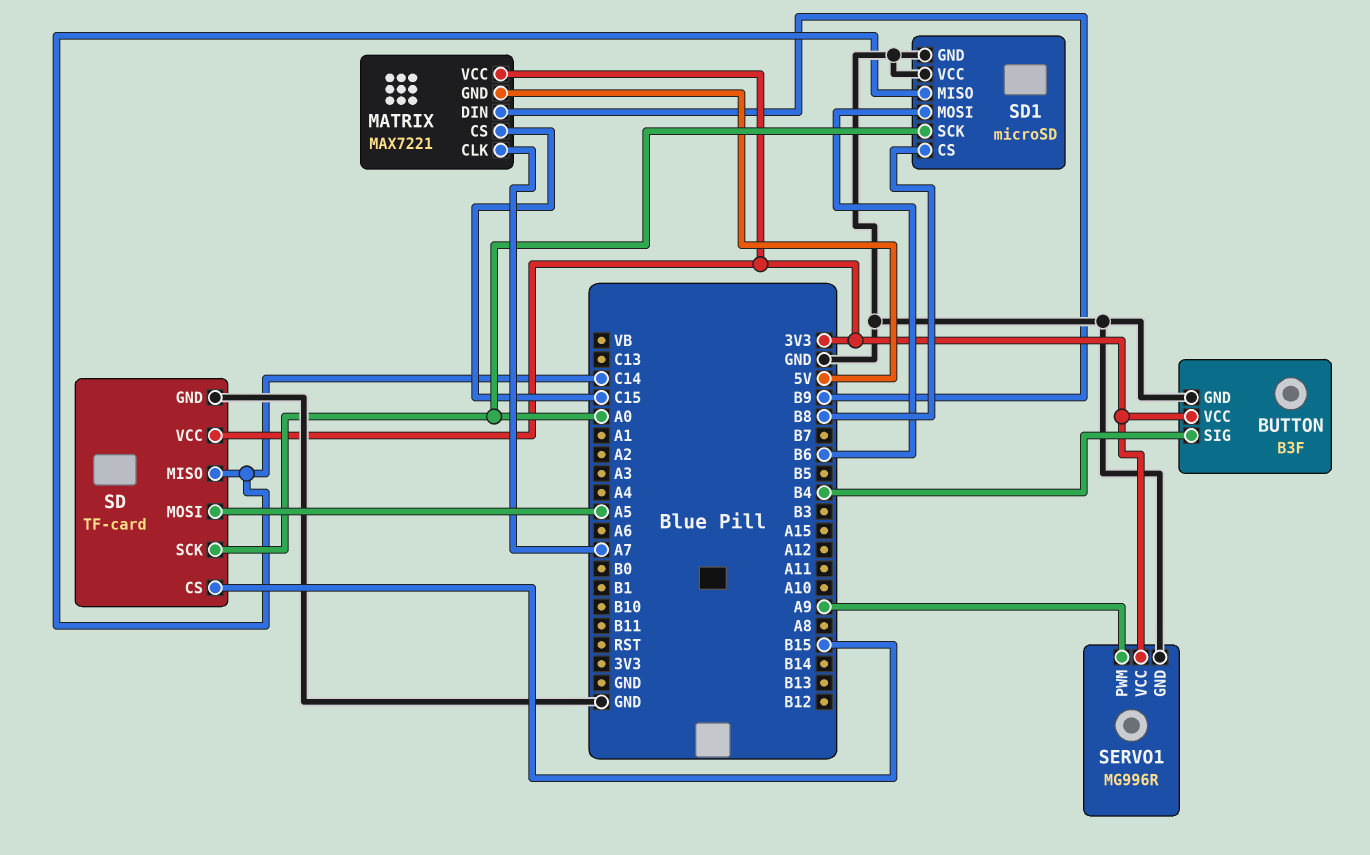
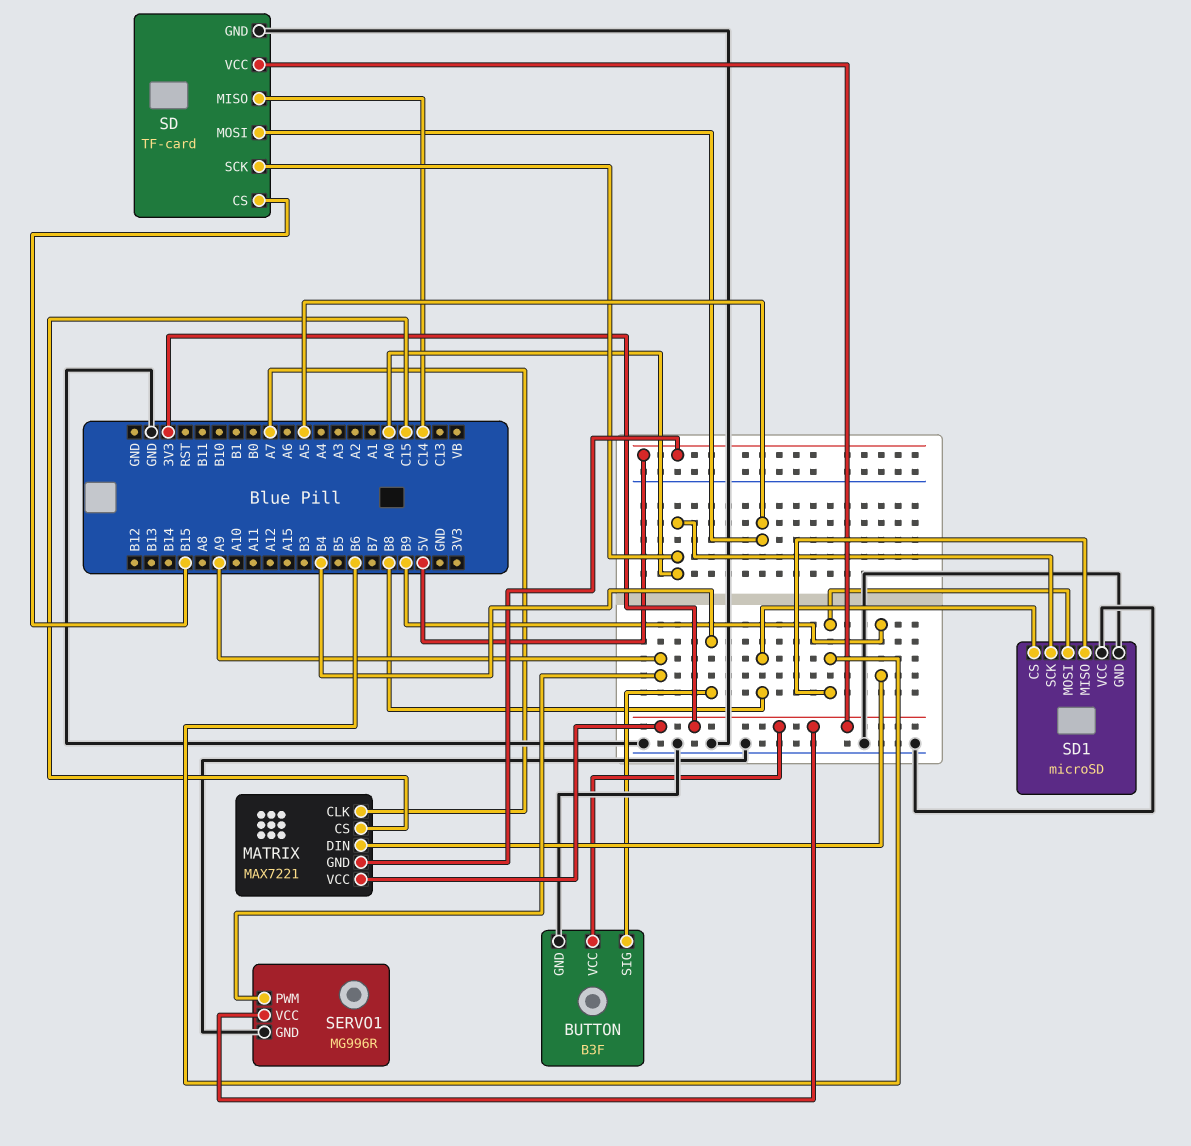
SD1 pin MISO: C14 -> B6

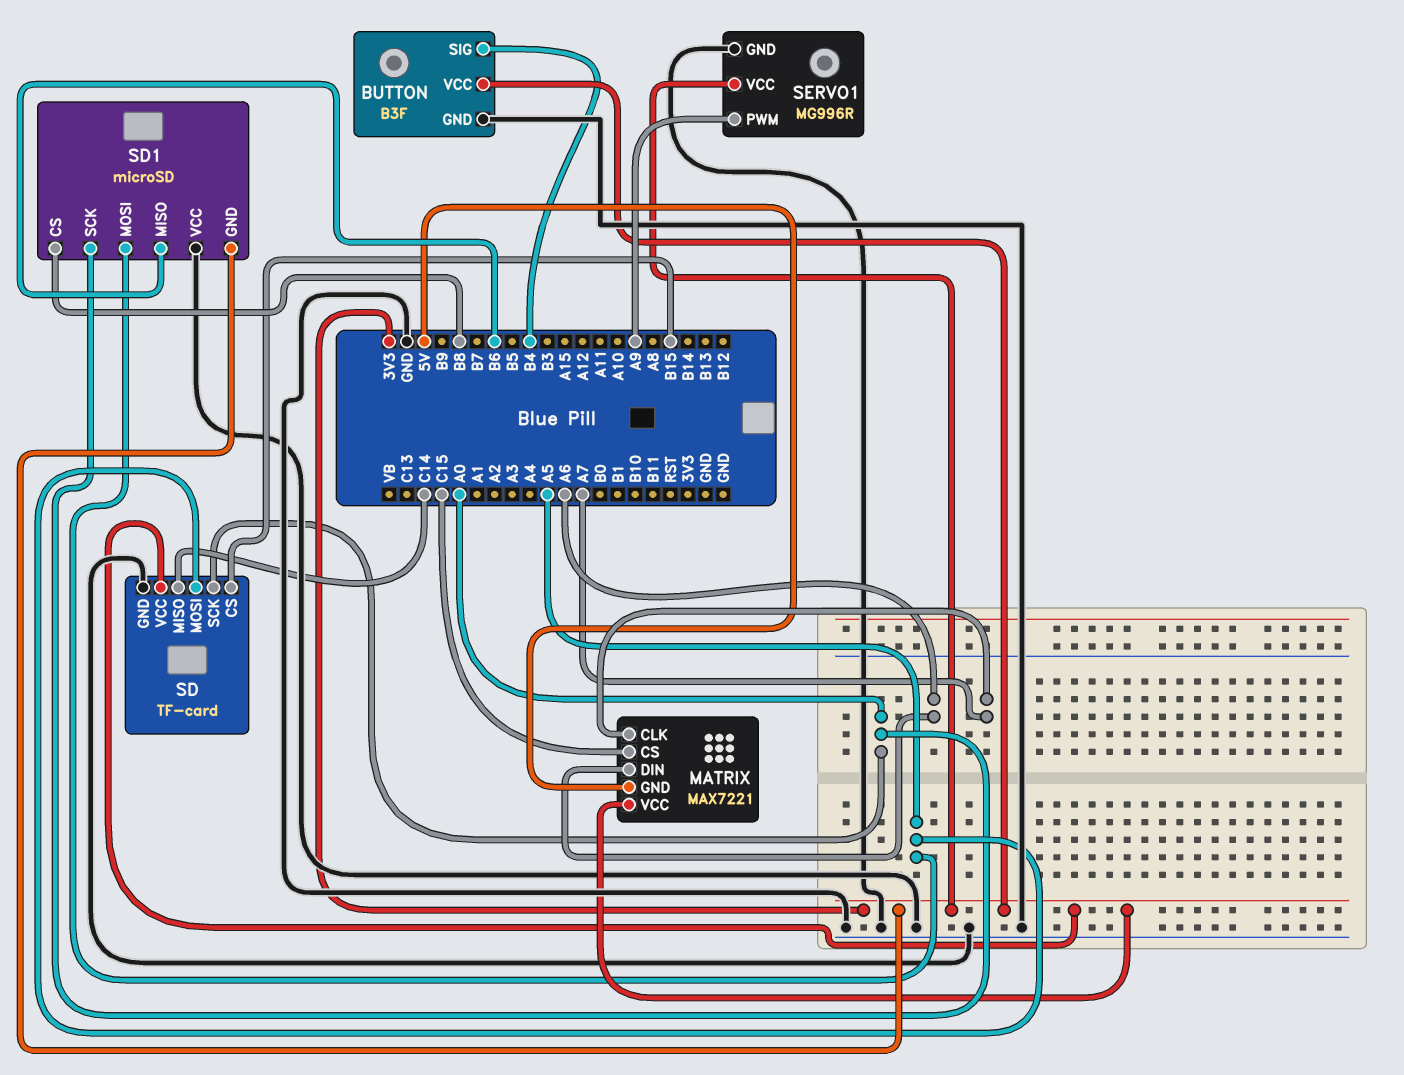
MATRIX pin DIN: B9 -> A6
SD1 pin GND: GND -> 3V3
SD1 pin MOSI: B6 -> A5

